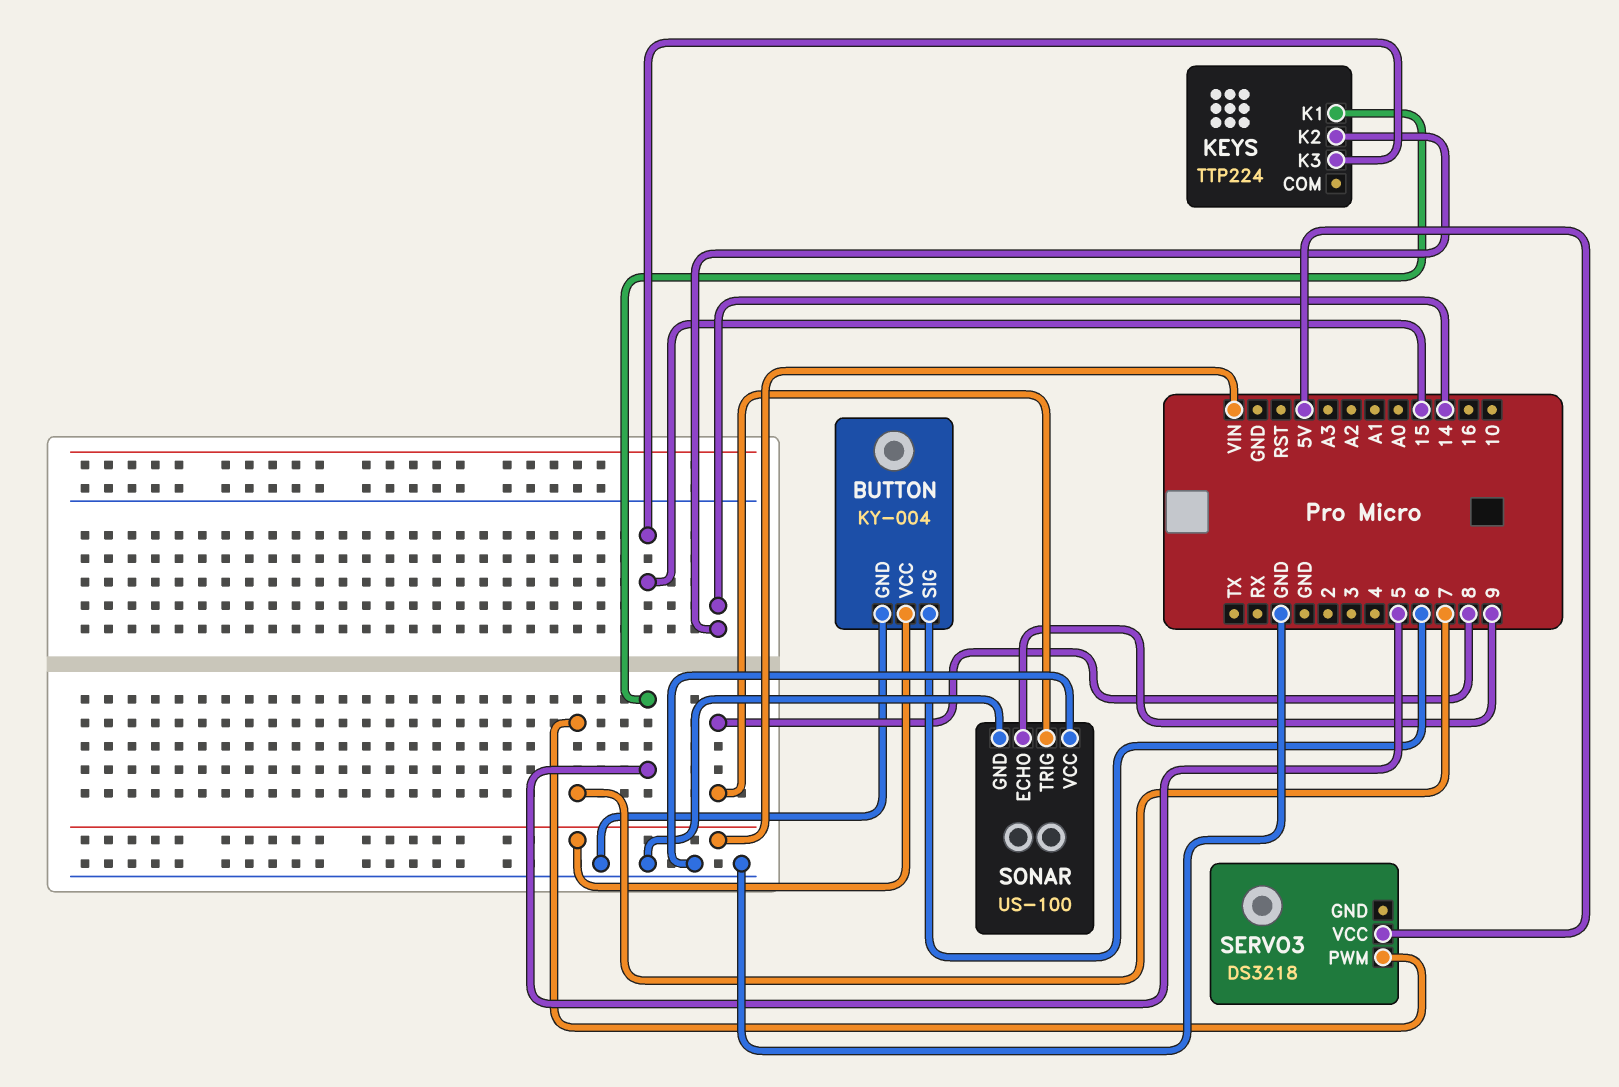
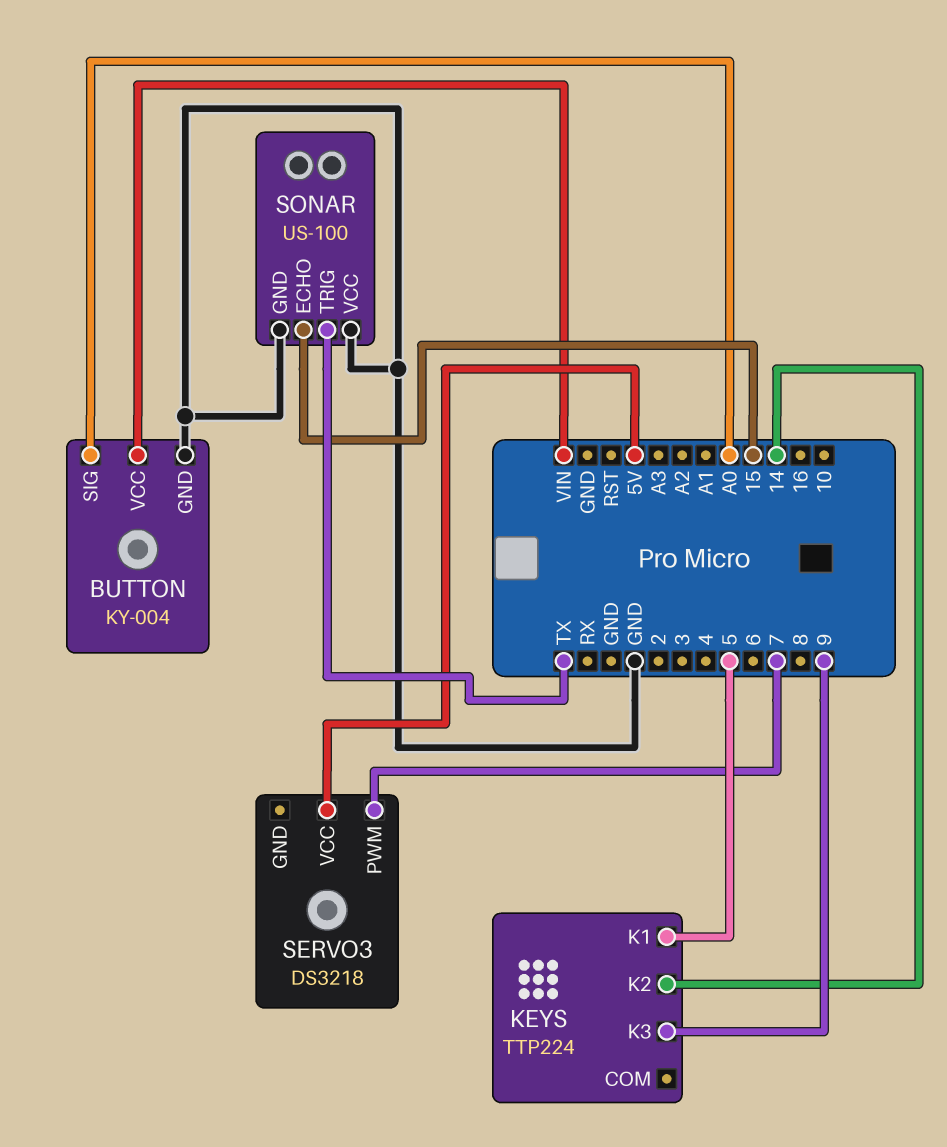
BUTTON pin SIG: 6 -> A0
KEYS pin K3: 15 -> 9
SONAR pin ECHO: 9 -> 15
SONAR pin TRIG: 8 -> TX

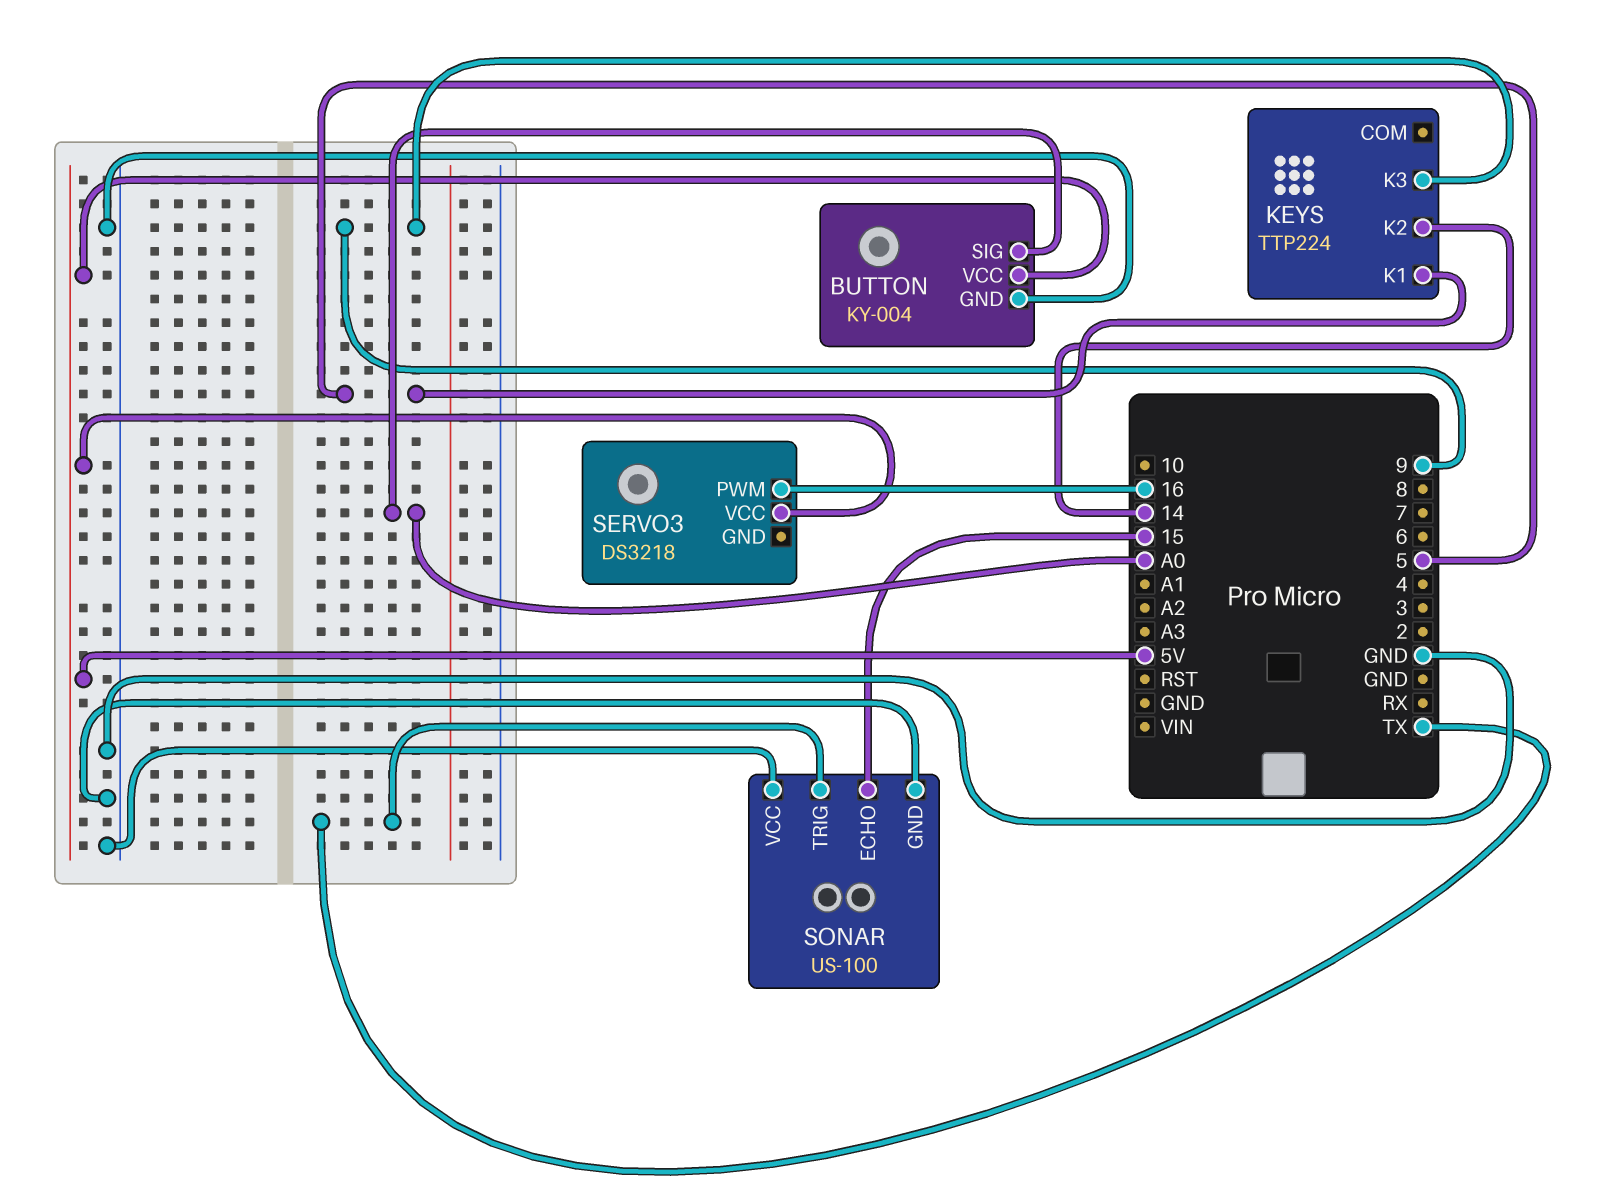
BUTTON pin VCC: VIN -> 5V
SERVO3 pin PWM: 7 -> 16

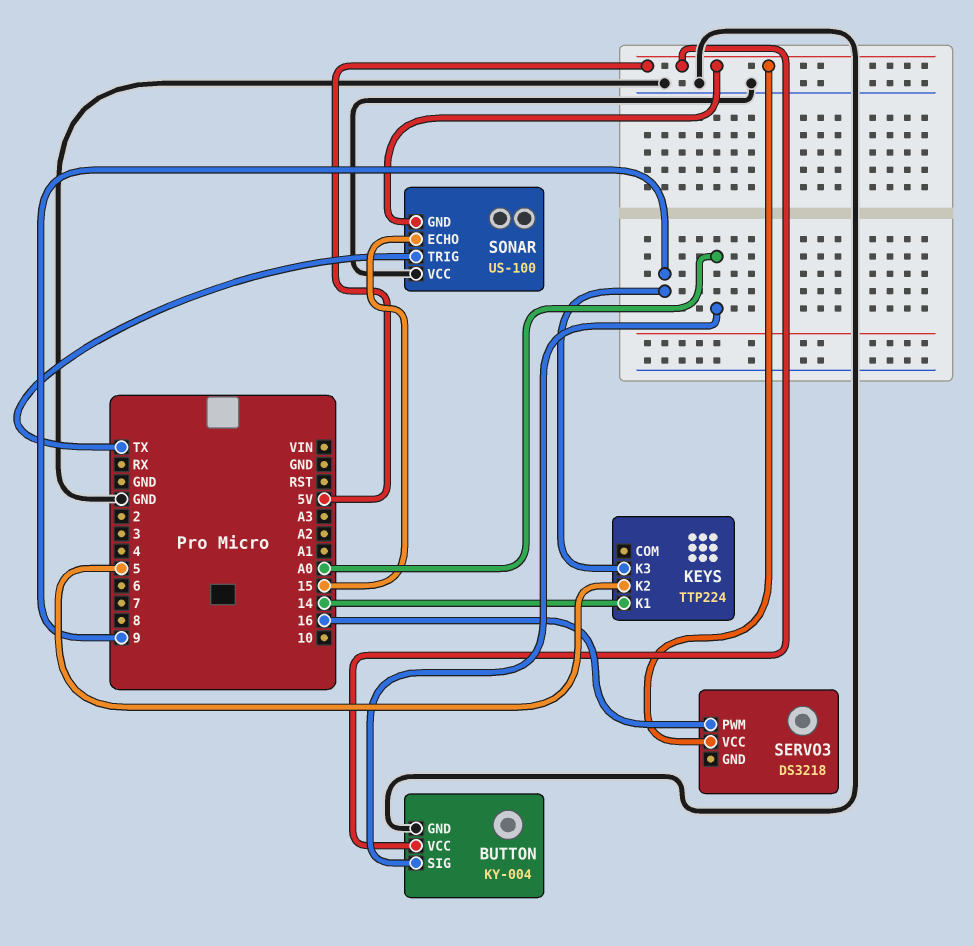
KEYS pin K1: 5 -> 14
KEYS pin K2: 14 -> 5
SONAR pin GND: GND -> 5V

